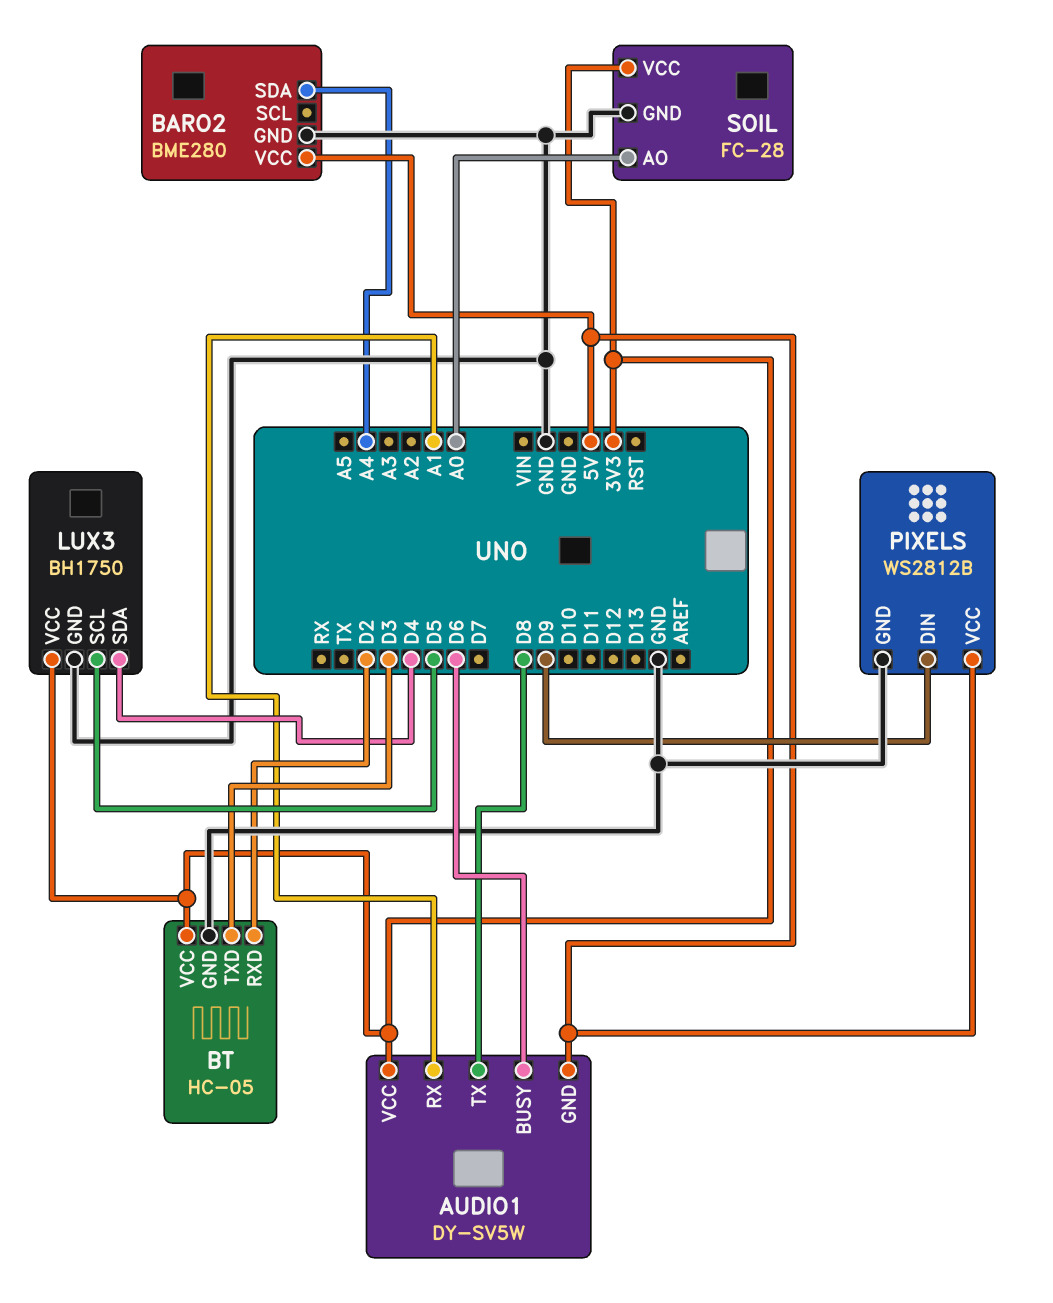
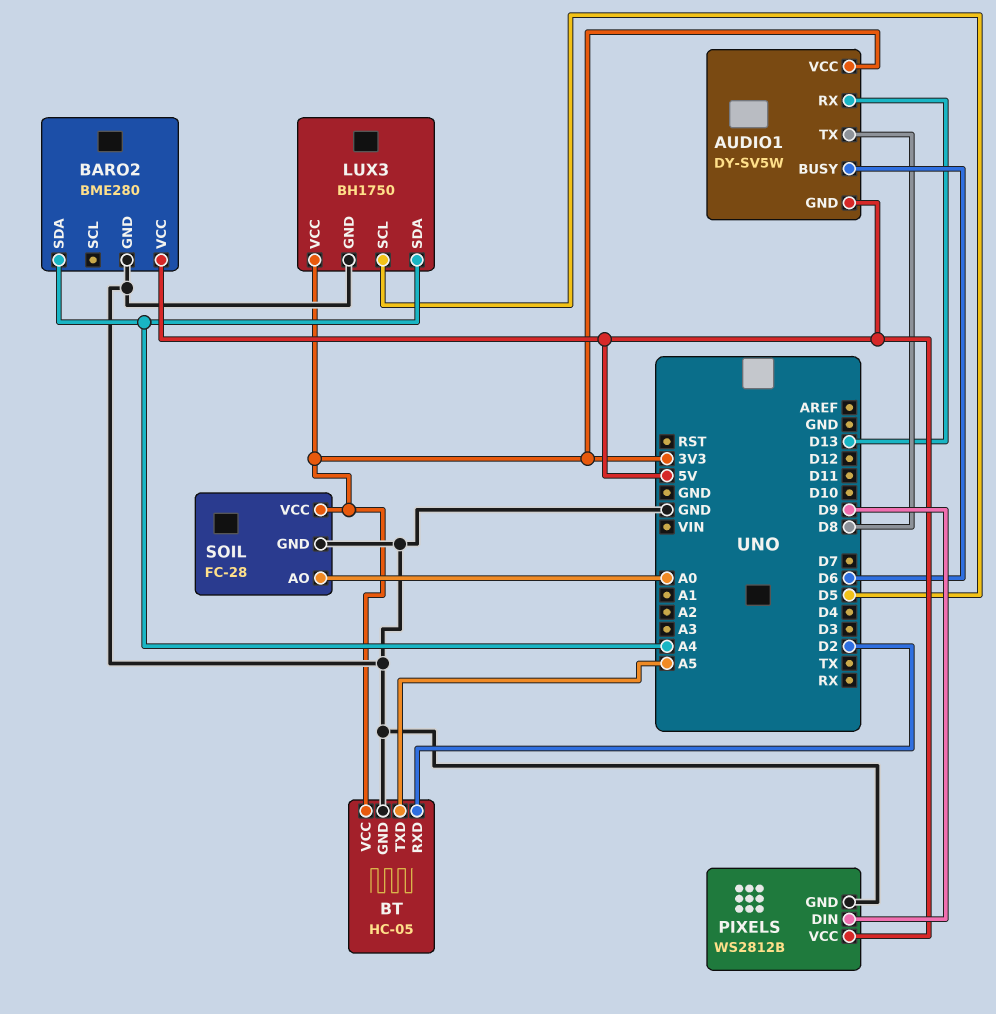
AUDIO1 pin RX: A1 -> D13
BT pin TXD: D3 -> A5
LUX3 pin SDA: D4 -> A4

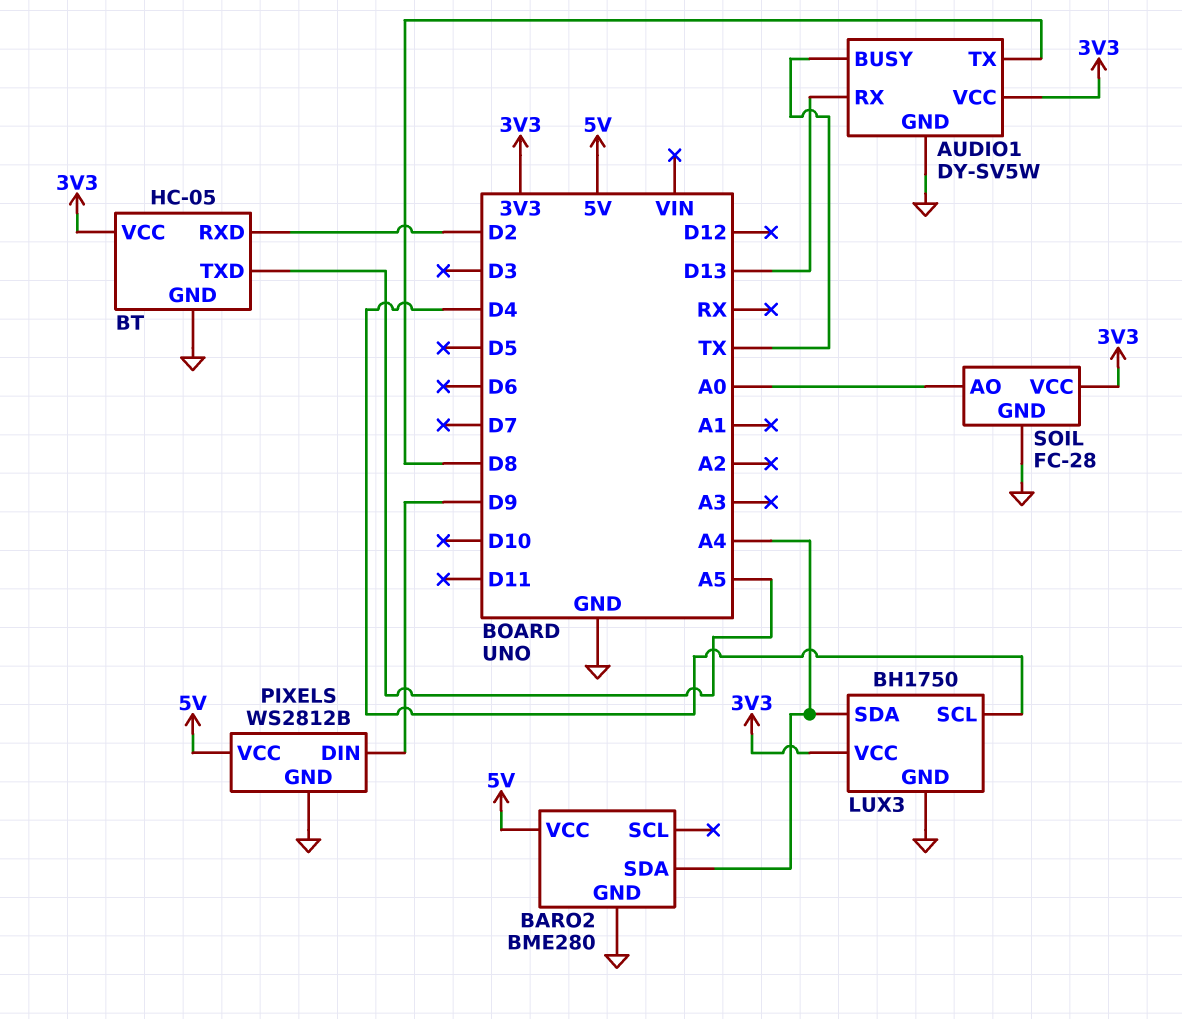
AUDIO1 pin BUSY: D6 -> TX
AUDIO1 pin GND: 5V -> GND
LUX3 pin SCL: D5 -> D4

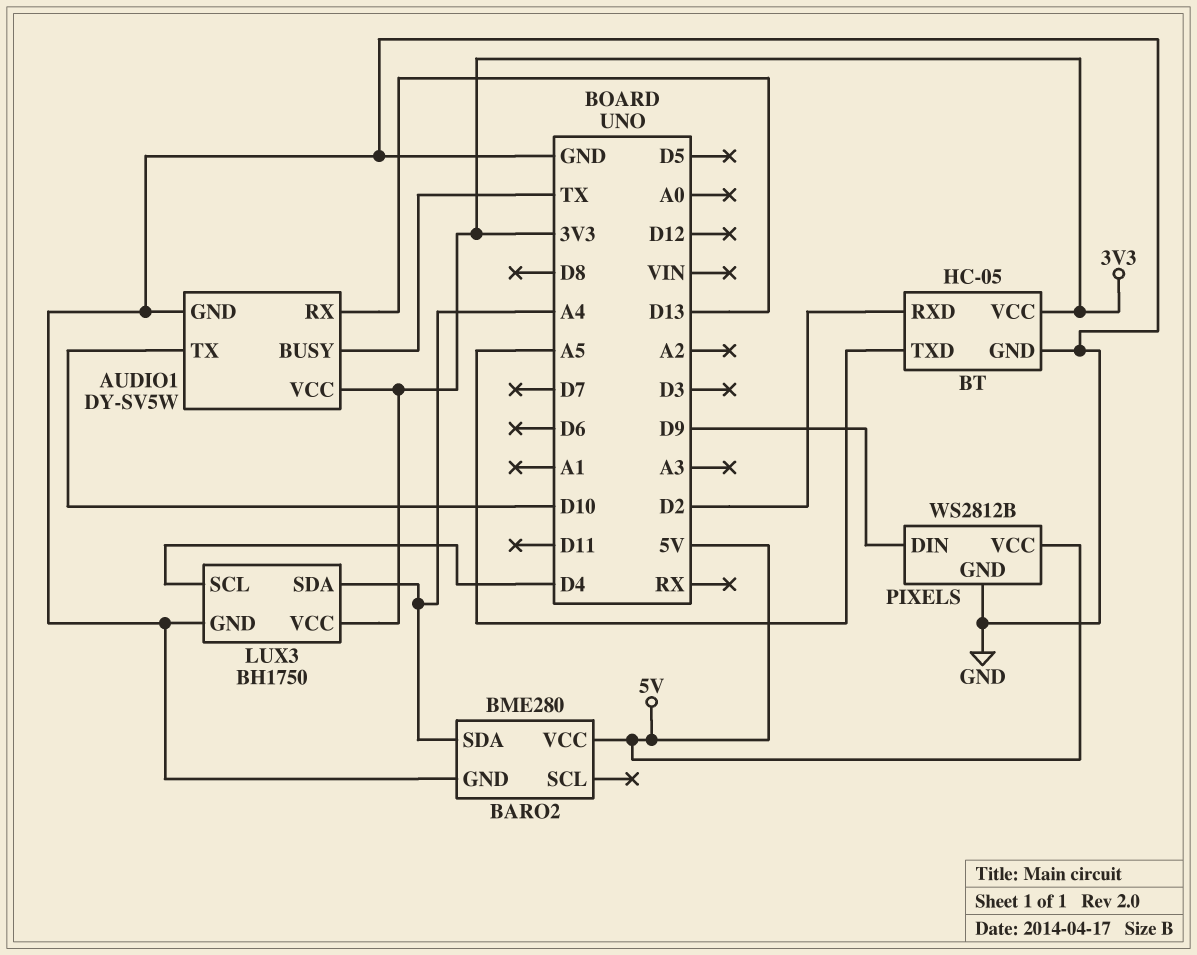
AUDIO1 pin TX: D8 -> D10
SOIL: FC-28 -> none
SOIL pin AO: A0 -> none
SOIL pin GND: GND -> none
SOIL pin VCC: 3V3 -> none

